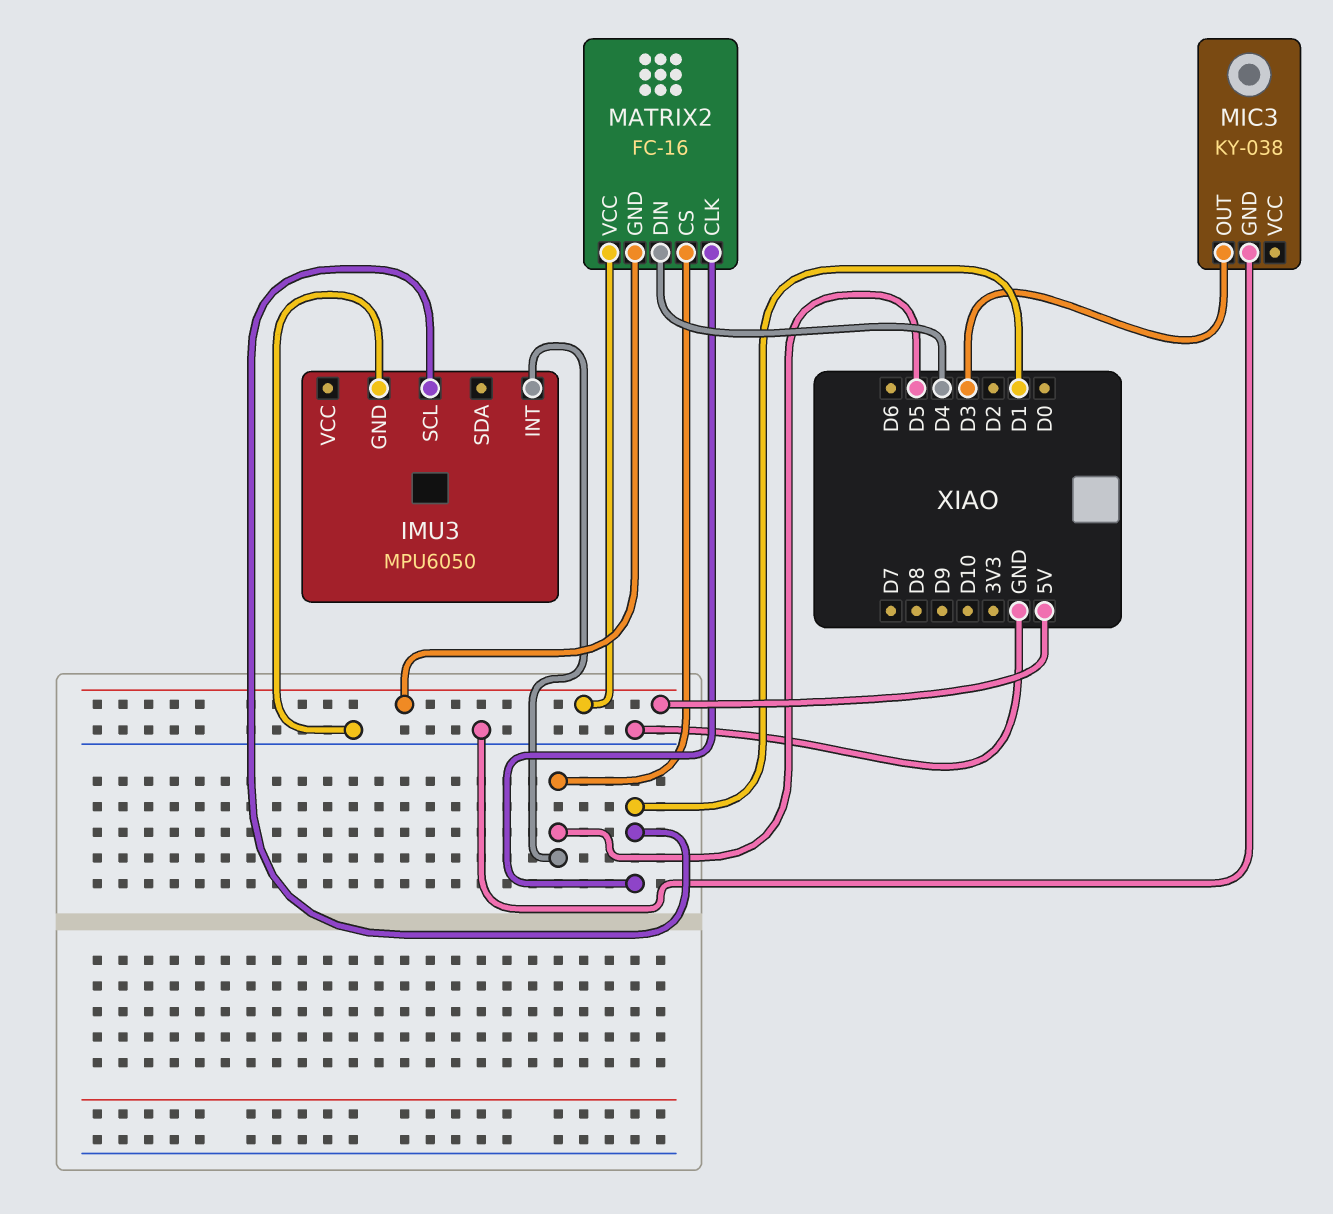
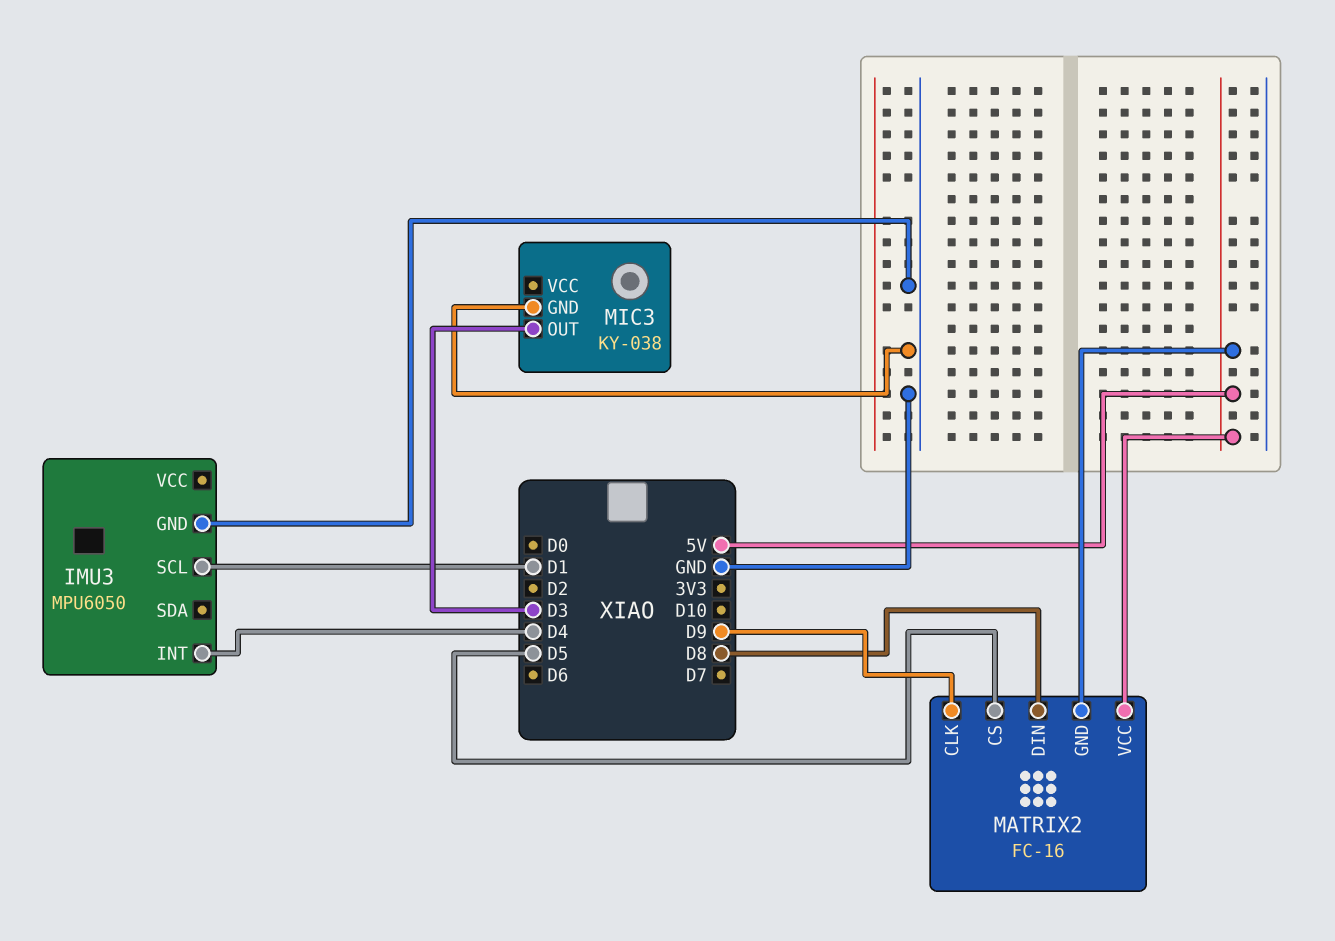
IMU3 pin INT: D5 -> D4
MATRIX2 pin CLK: D1 -> D9
MATRIX2 pin DIN: D4 -> D8

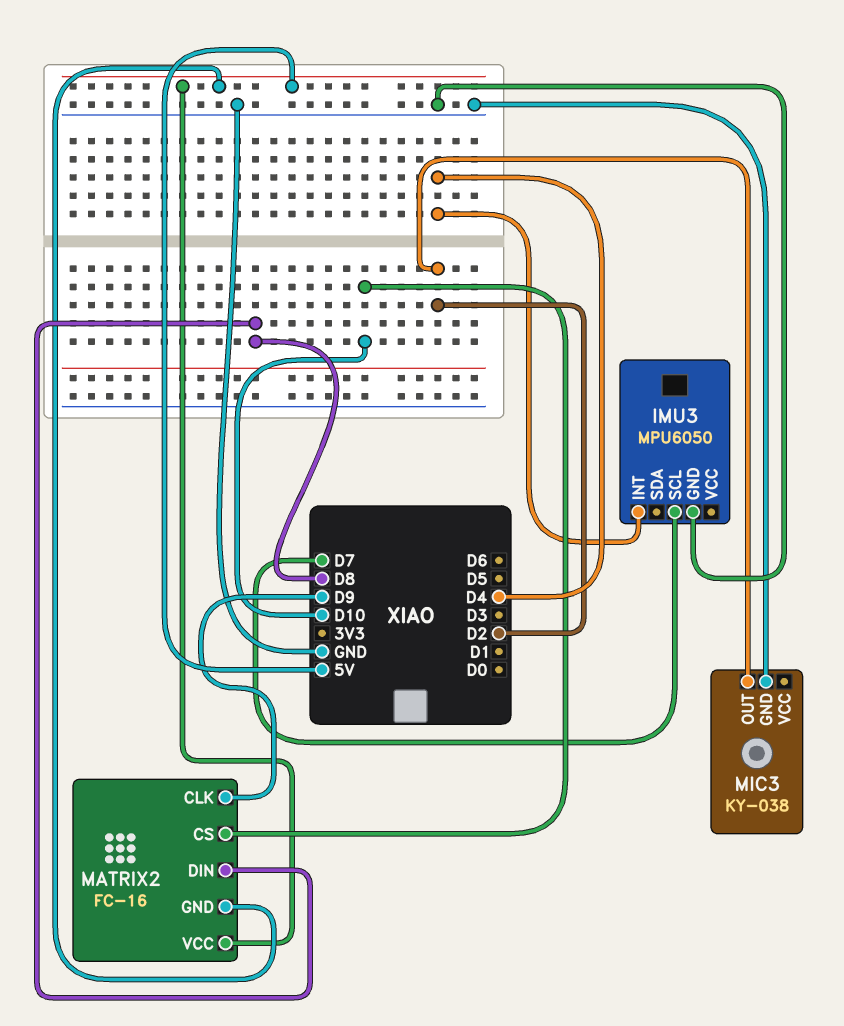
IMU3 pin SCL: D1 -> D7
MATRIX2 pin CS: D5 -> D10
MIC3 pin OUT: D3 -> D2

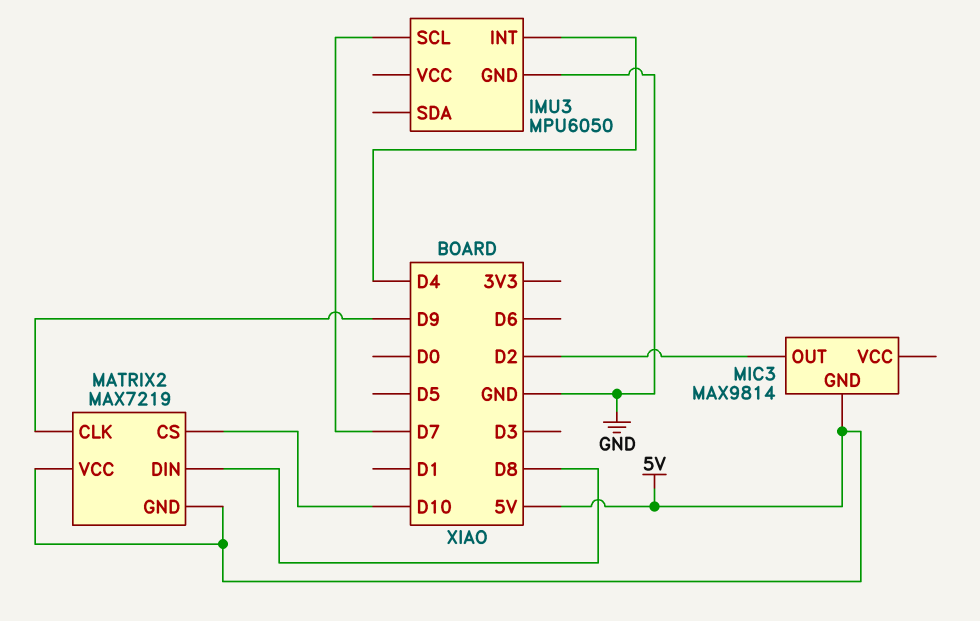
MATRIX2: FC-16 -> MAX7219
MIC3: KY-038 -> MAX9814
MIC3 pin GND: GND -> 5V

